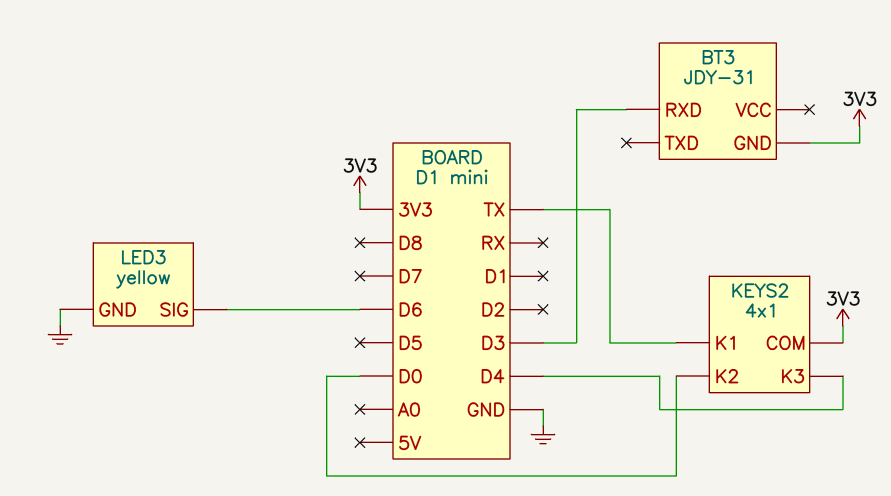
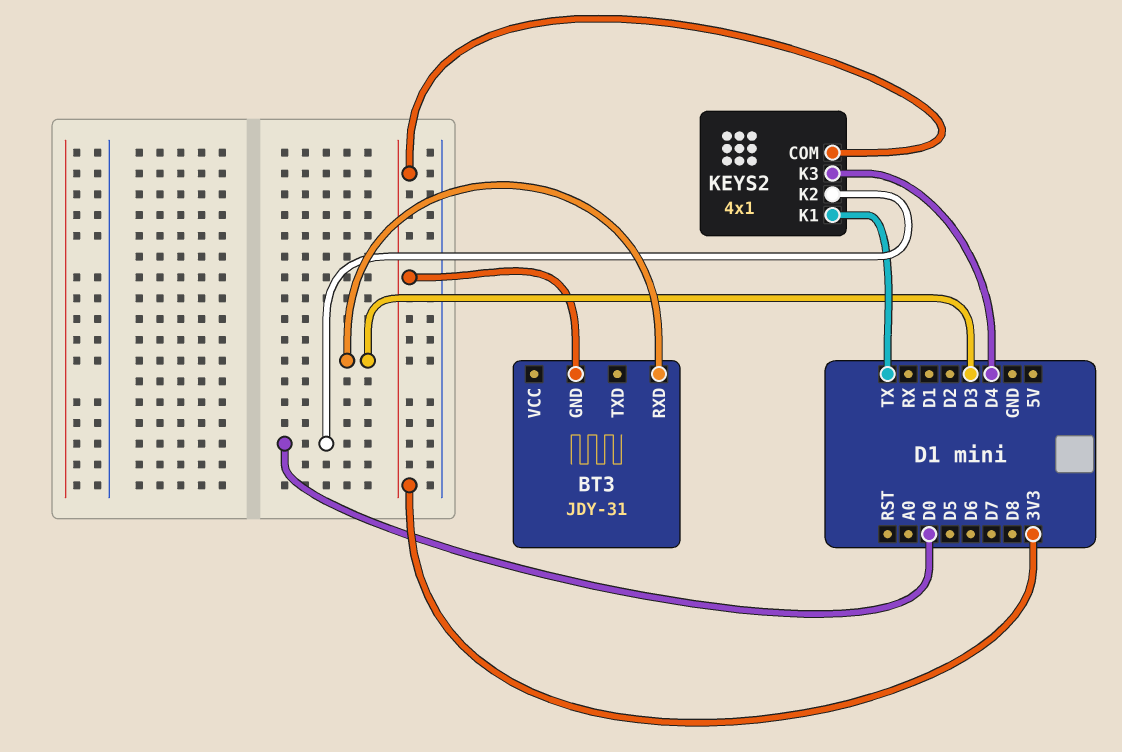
LED3: yellow -> none
LED3 pin GND: GND -> none
LED3 pin SIG: D6 -> none

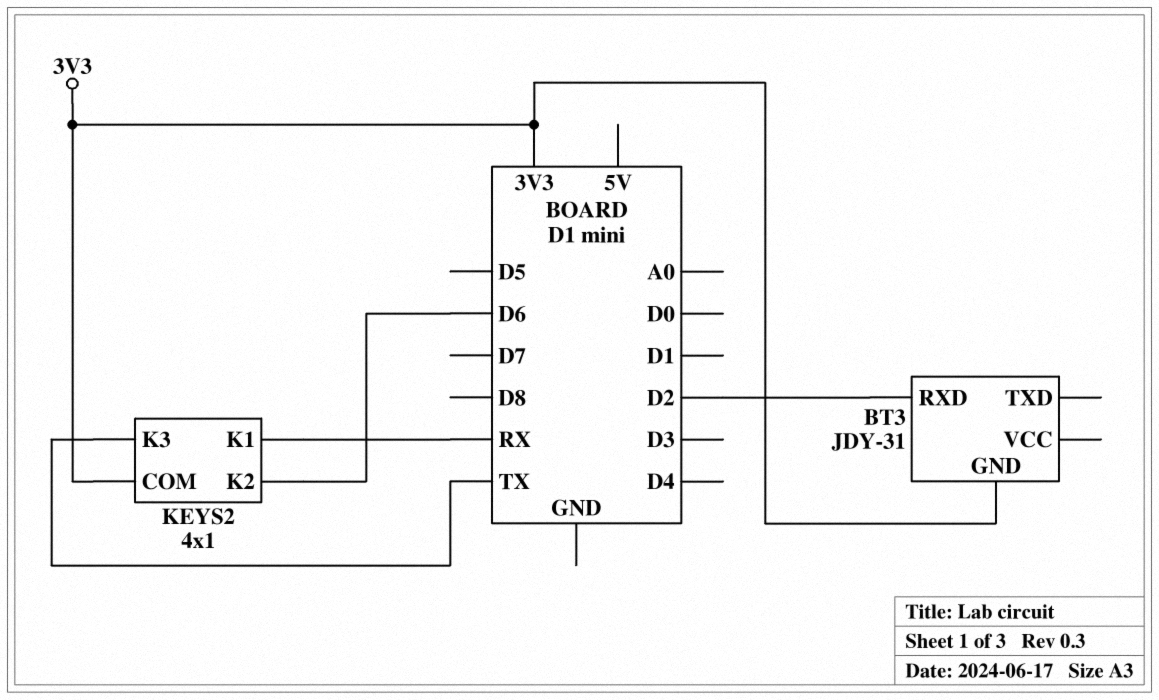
BT3 pin RXD: D3 -> D2
KEYS2 pin K1: TX -> RX
KEYS2 pin K2: D0 -> D6
KEYS2 pin K3: D4 -> TX

